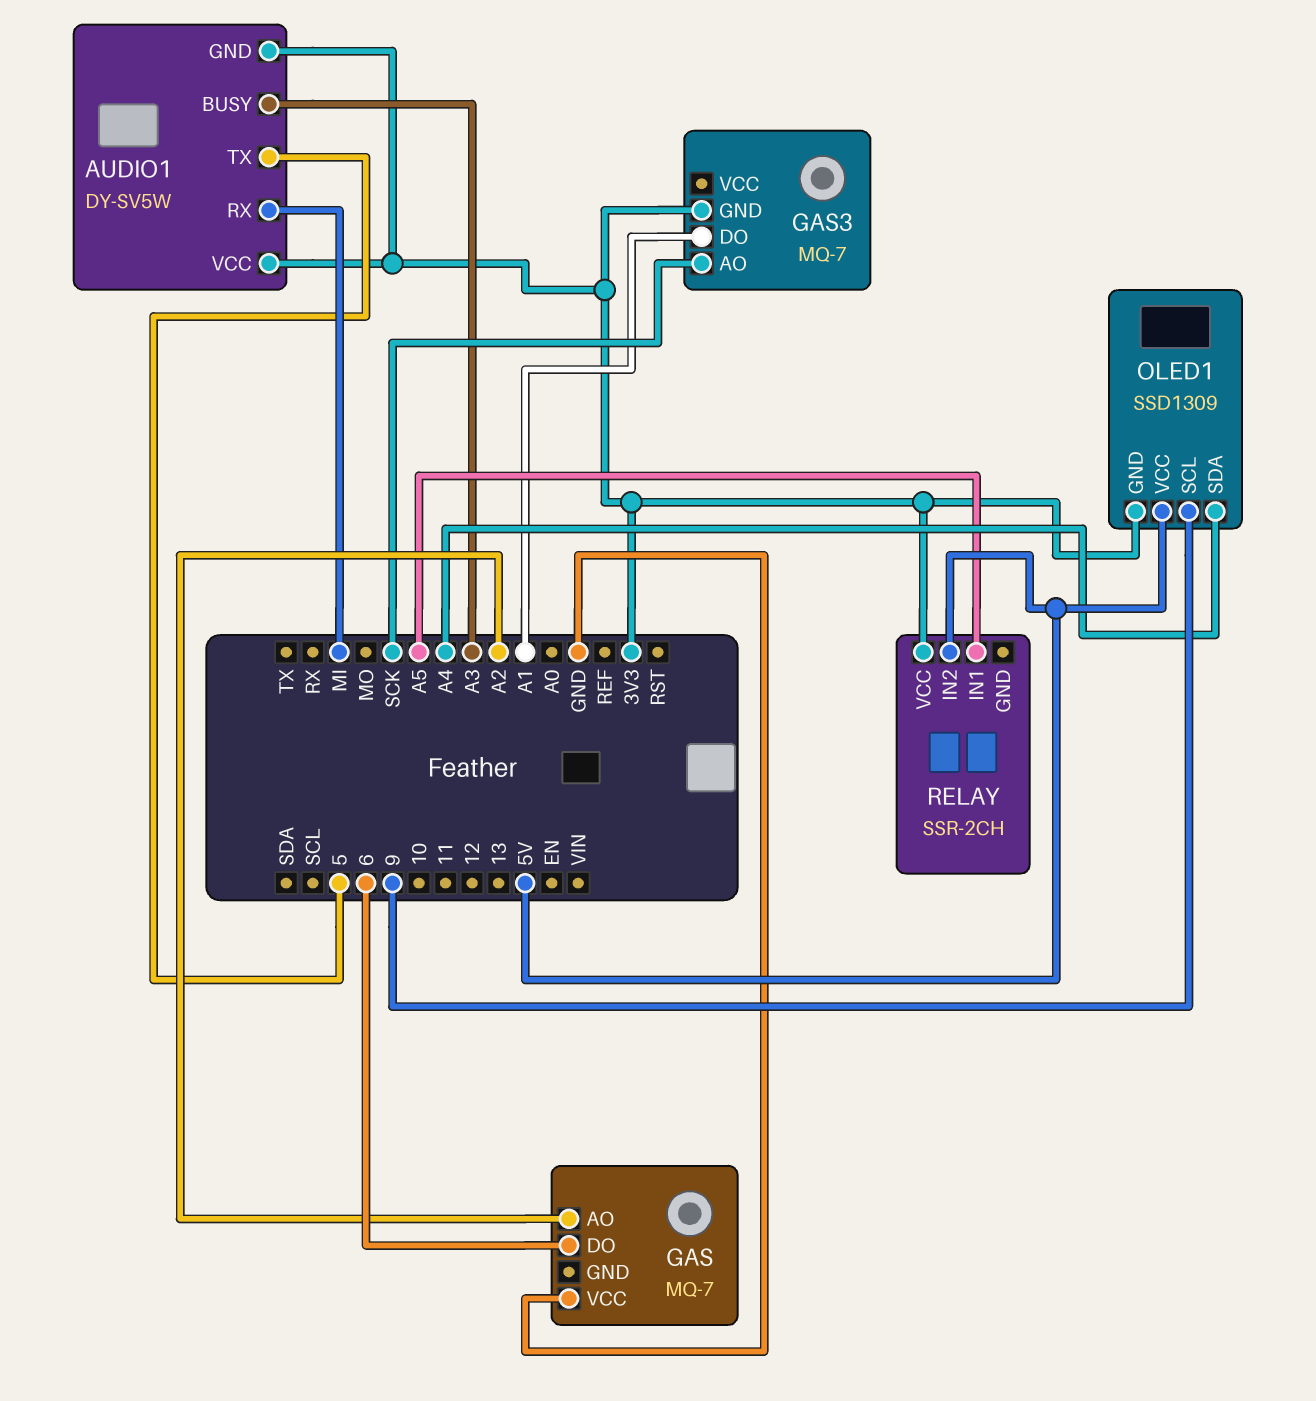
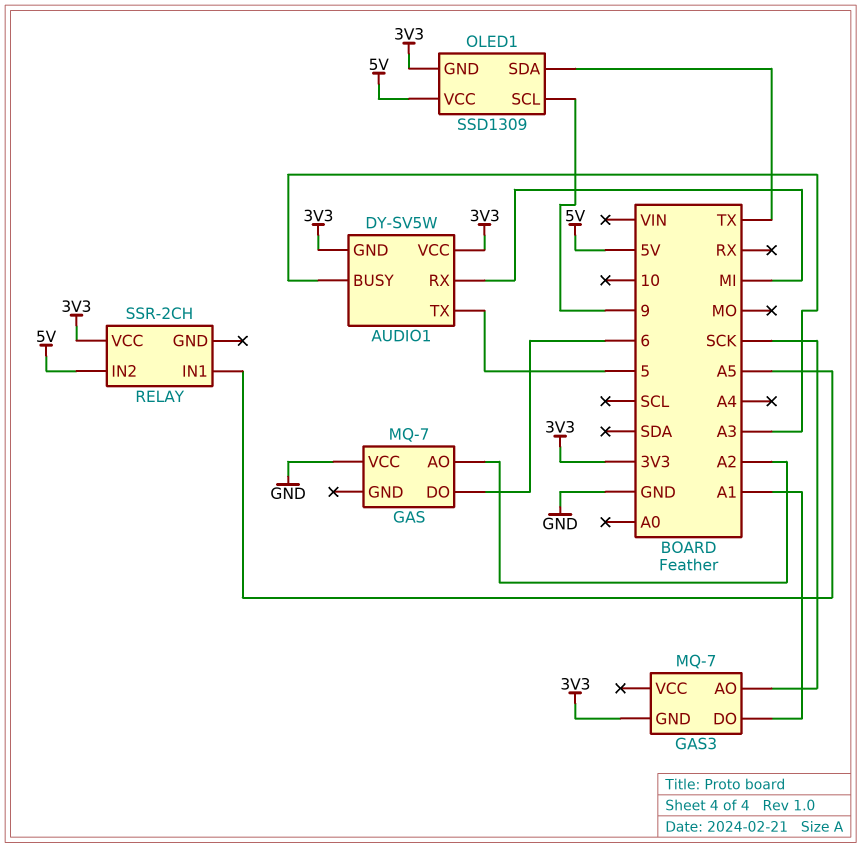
OLED1 pin SDA: A4 -> TX

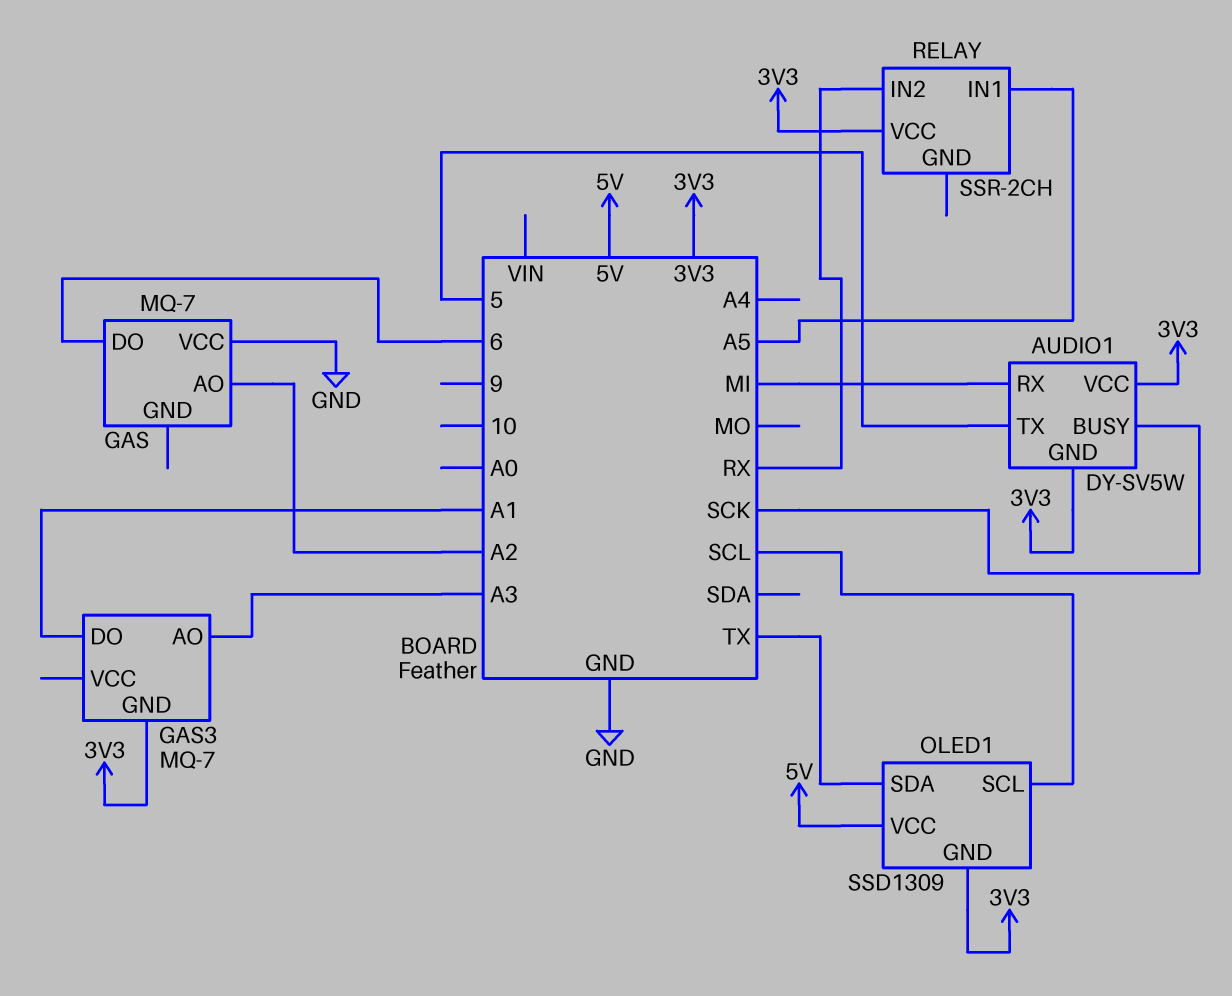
AUDIO1 pin BUSY: A3 -> SCK
GAS3 pin AO: SCK -> A3
OLED1 pin SCL: 9 -> SCL
RELAY pin IN2: 5V -> RX

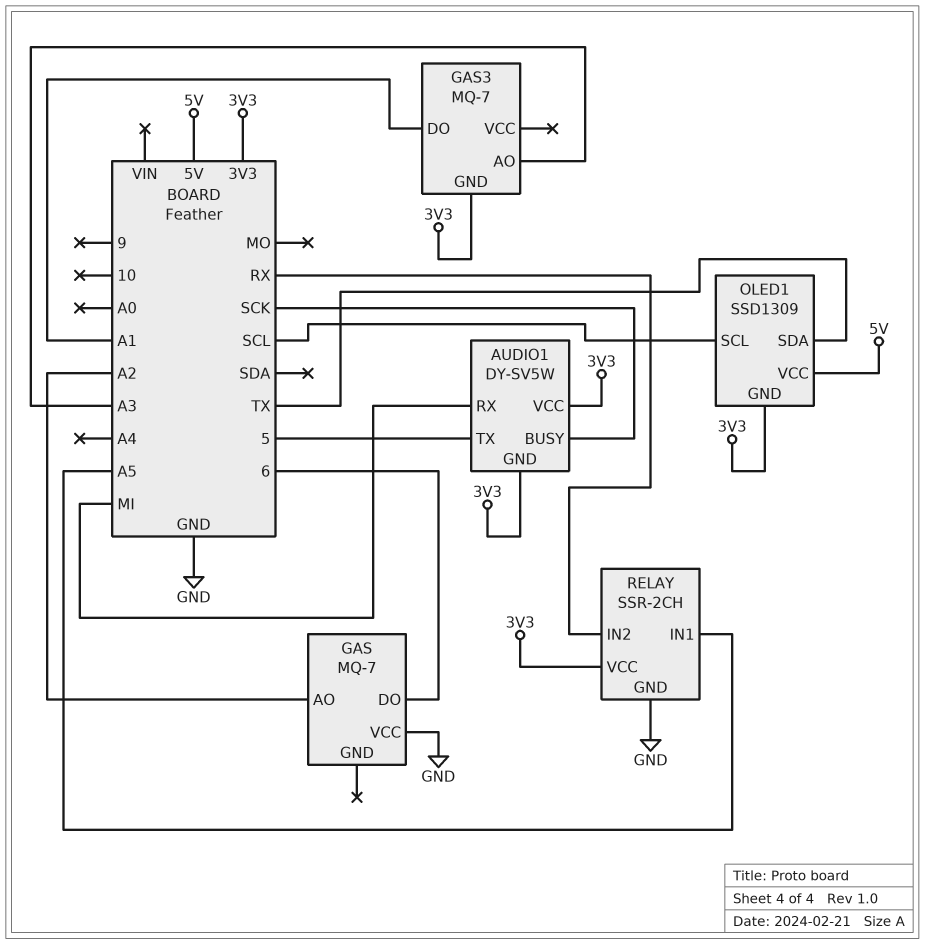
RELAY pin GND: none -> GND

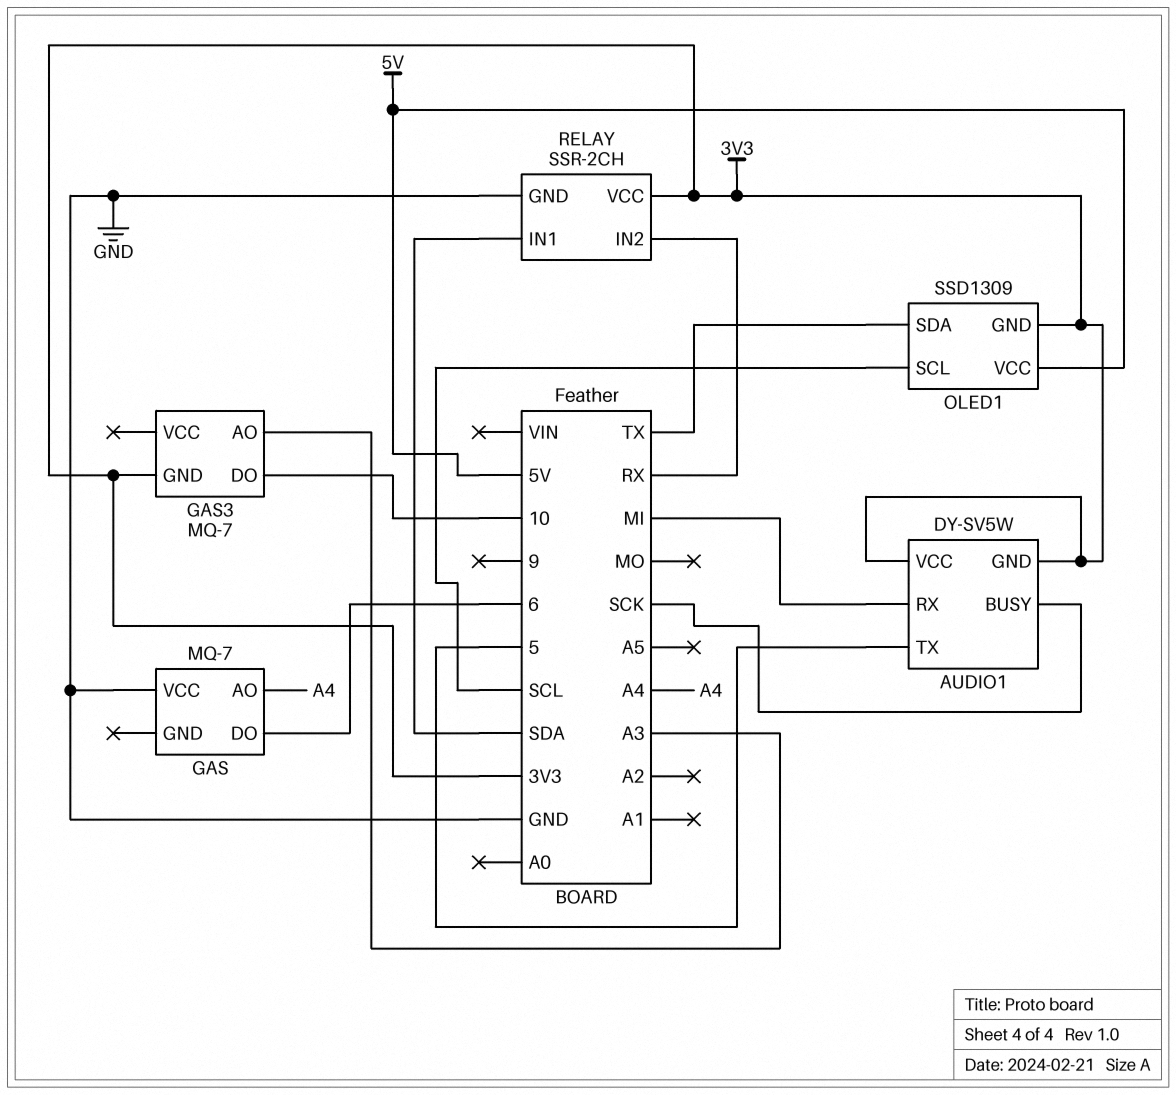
GAS pin AO: A2 -> A4
GAS3 pin DO: A1 -> 10
RELAY pin IN1: A5 -> SDA

